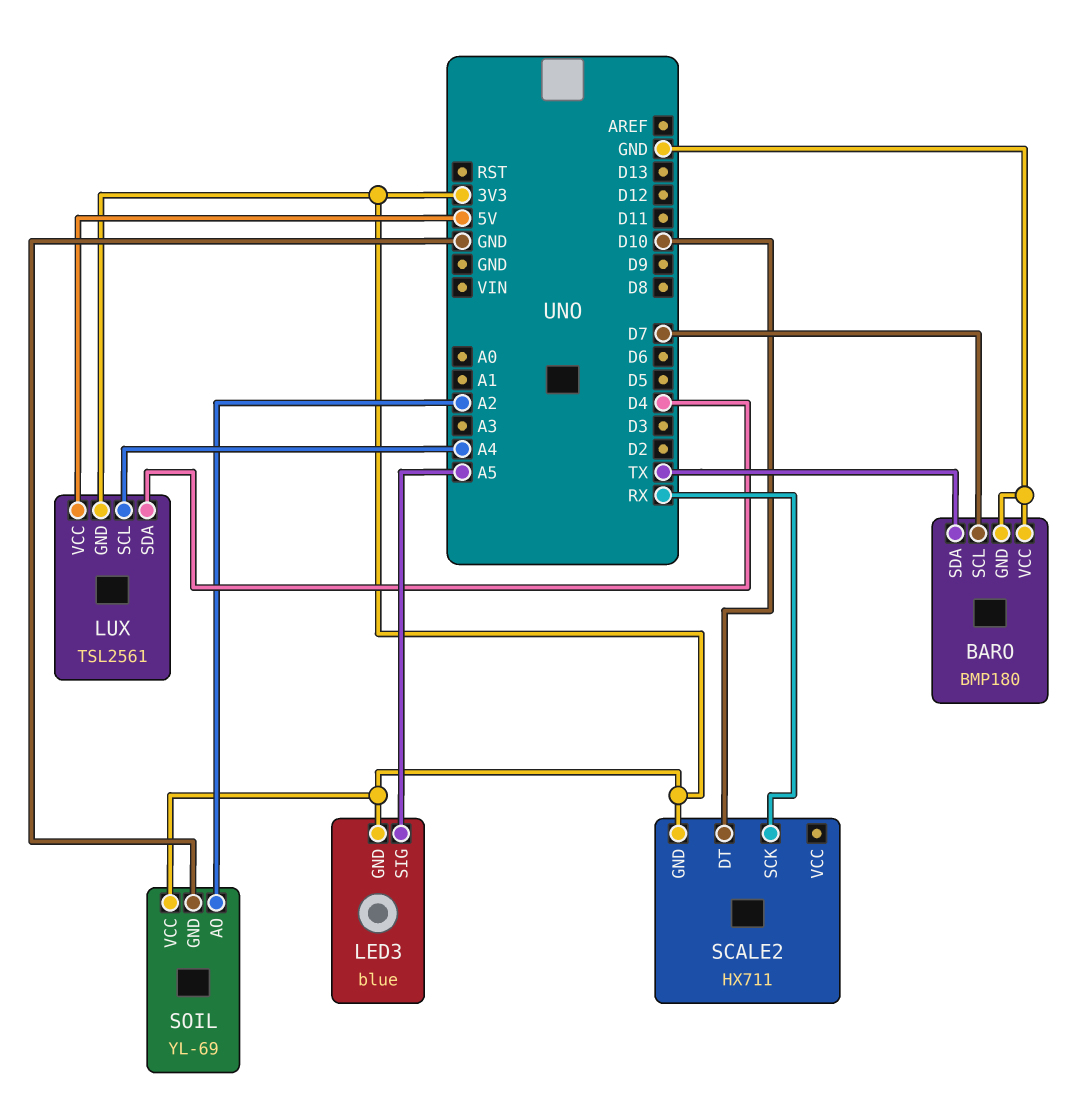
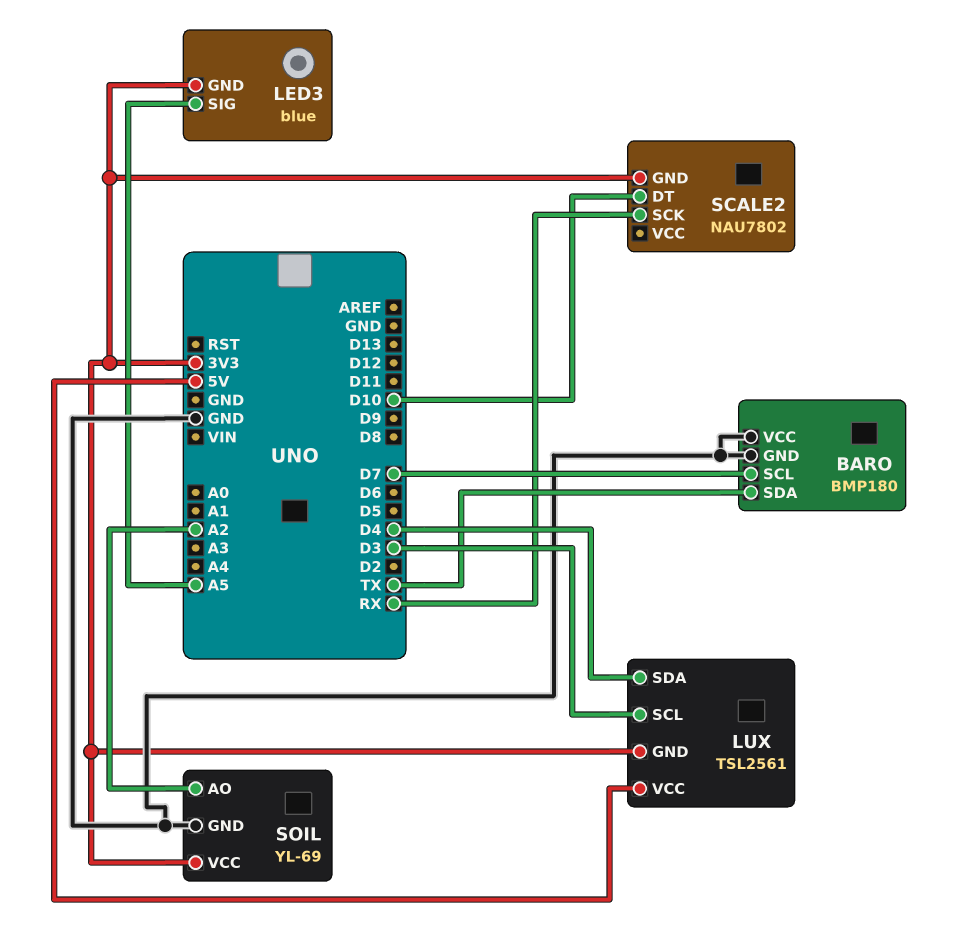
LUX pin SCL: A4 -> D3
SCALE2: HX711 -> NAU7802

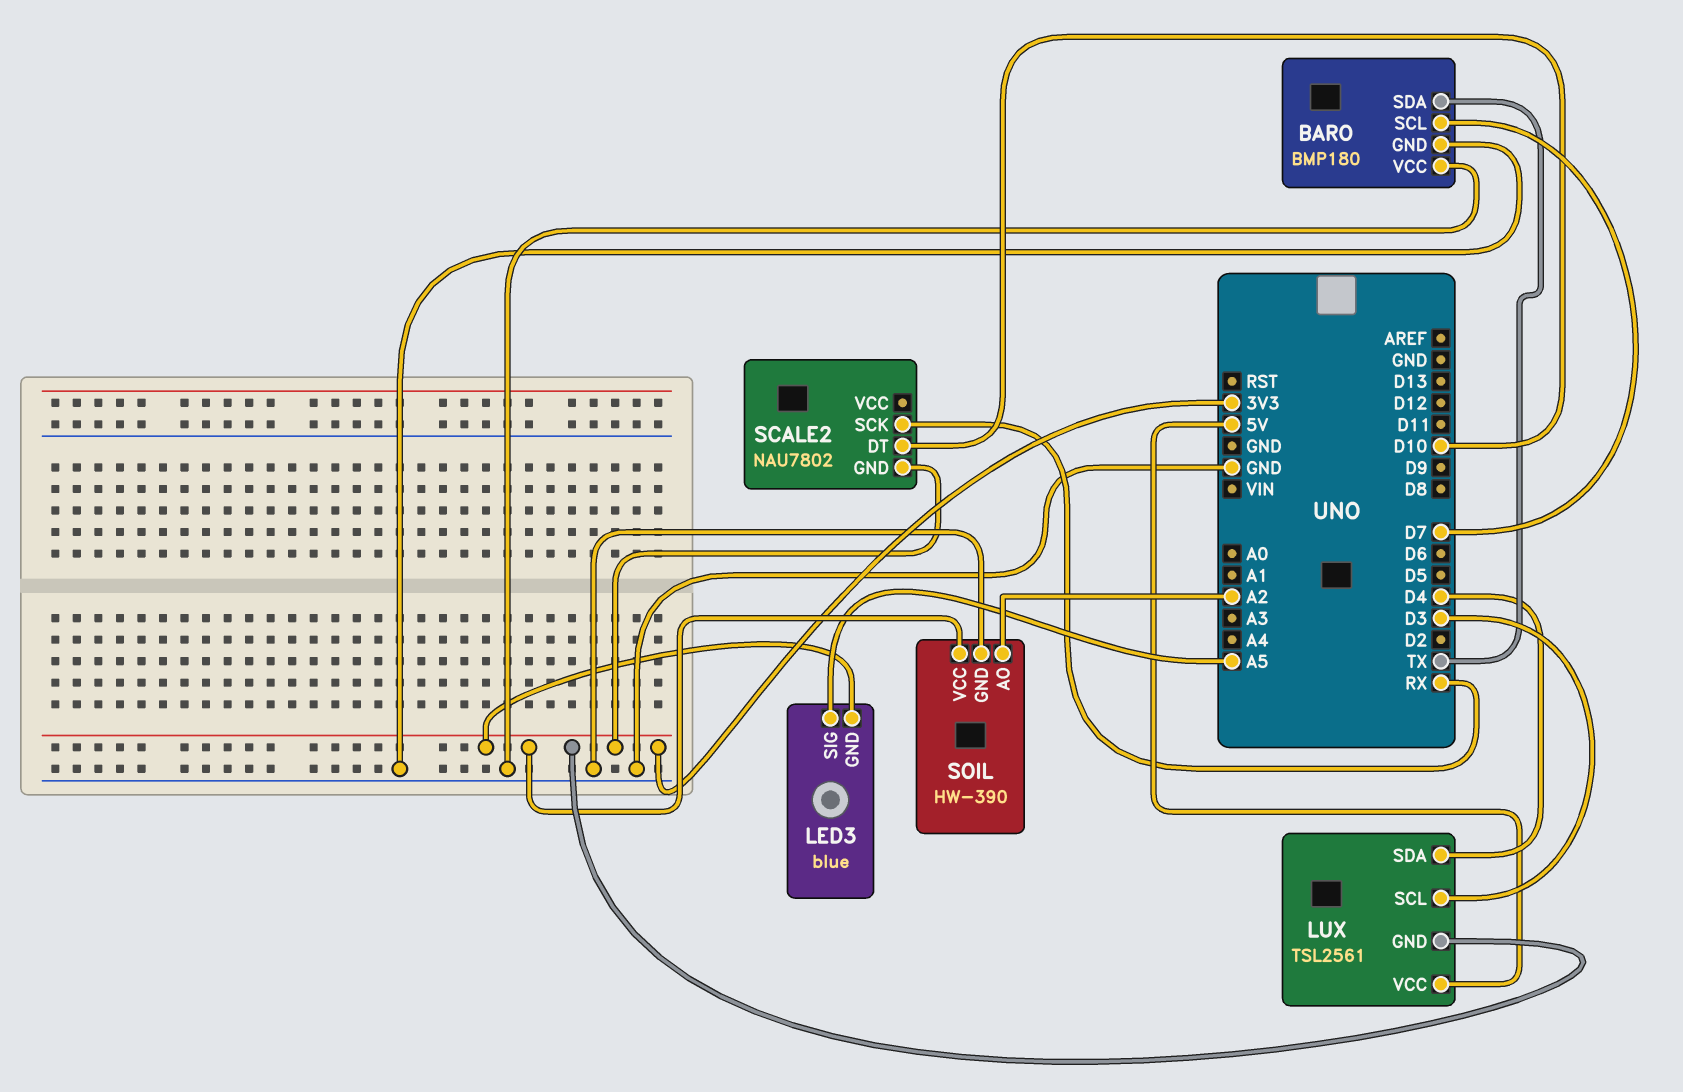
SOIL: YL-69 -> HW-390

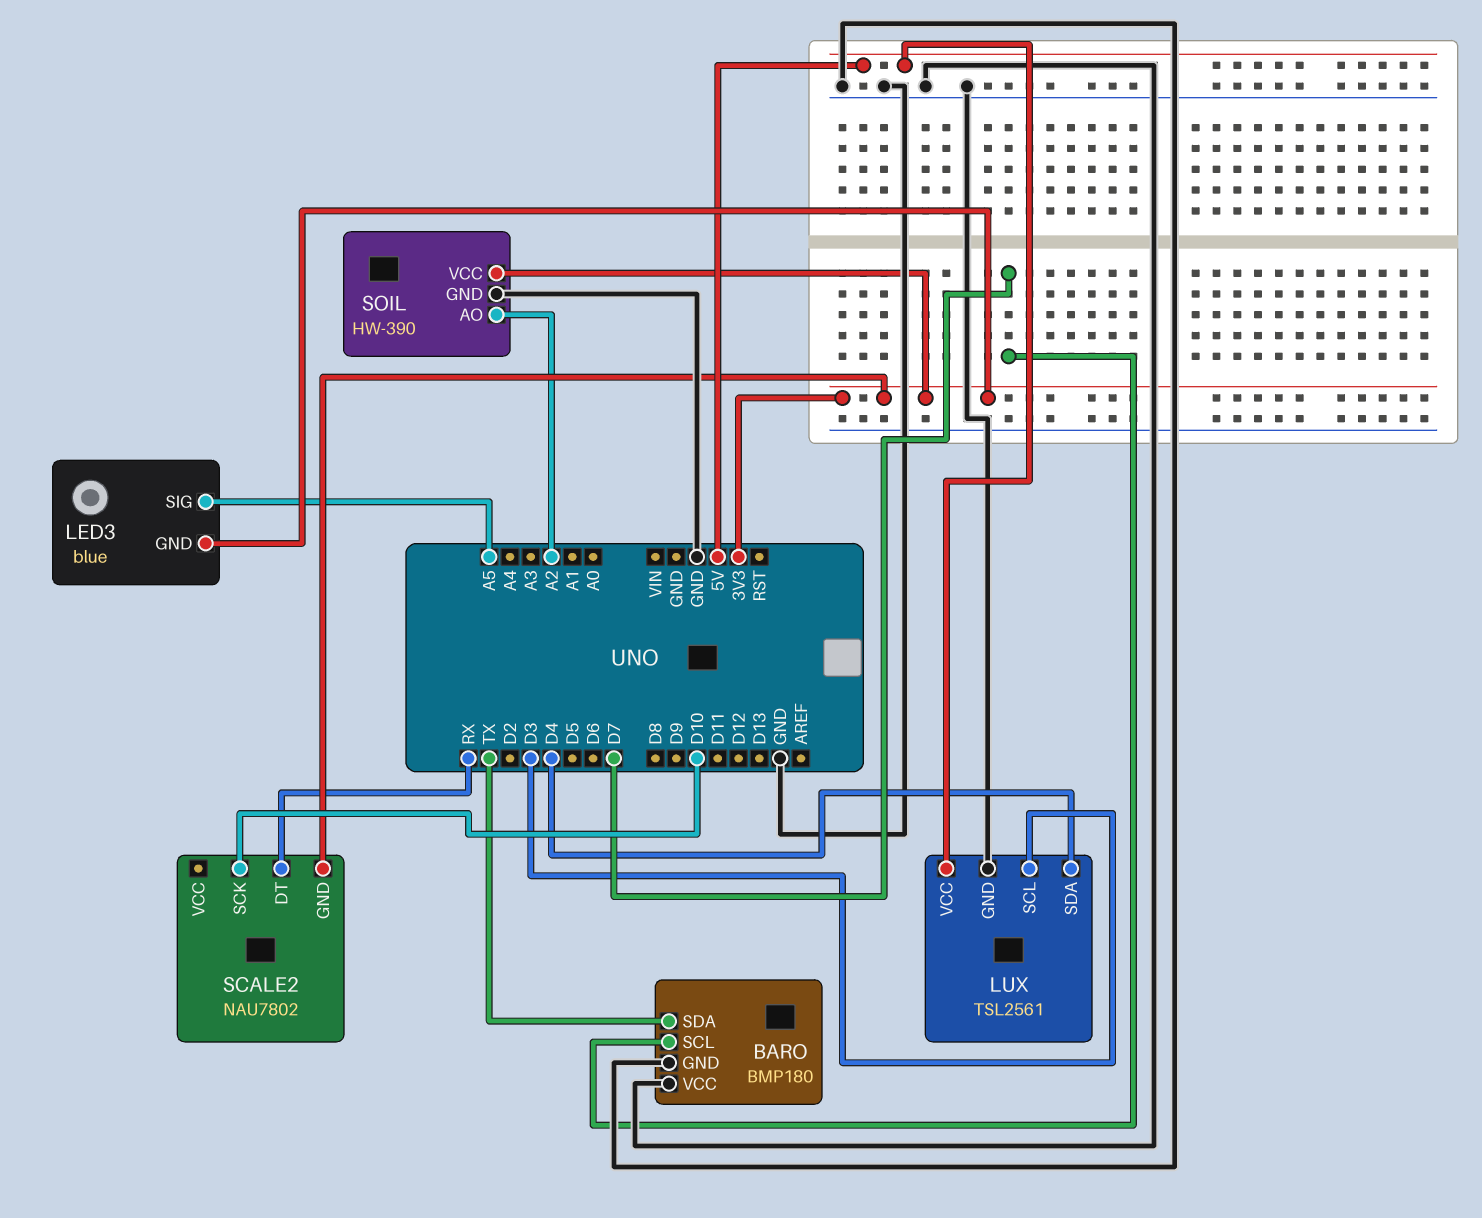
LUX pin GND: 3V3 -> GND
SCALE2 pin DT: D10 -> RX
SCALE2 pin SCK: RX -> D10

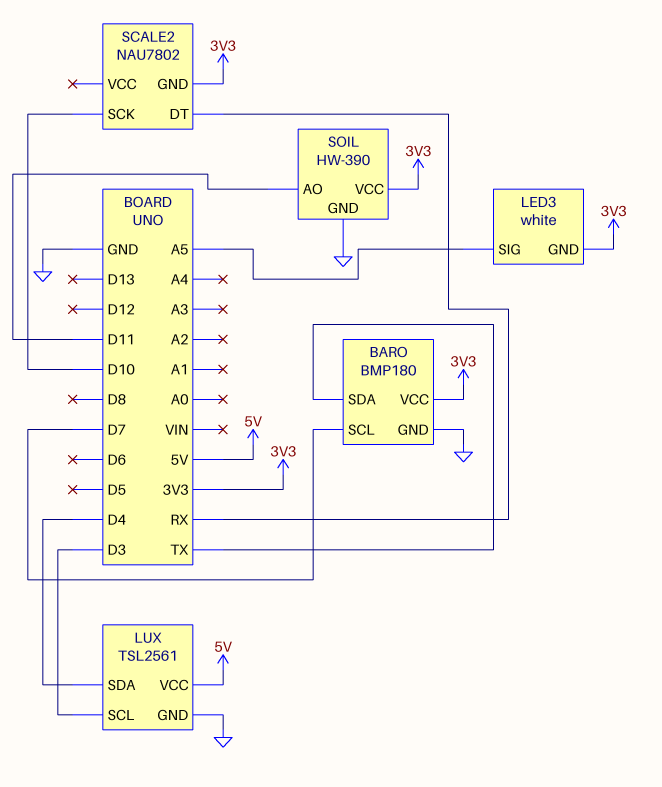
BARO pin VCC: GND -> 3V3
LED3: blue -> white
SOIL pin AO: A2 -> D11

